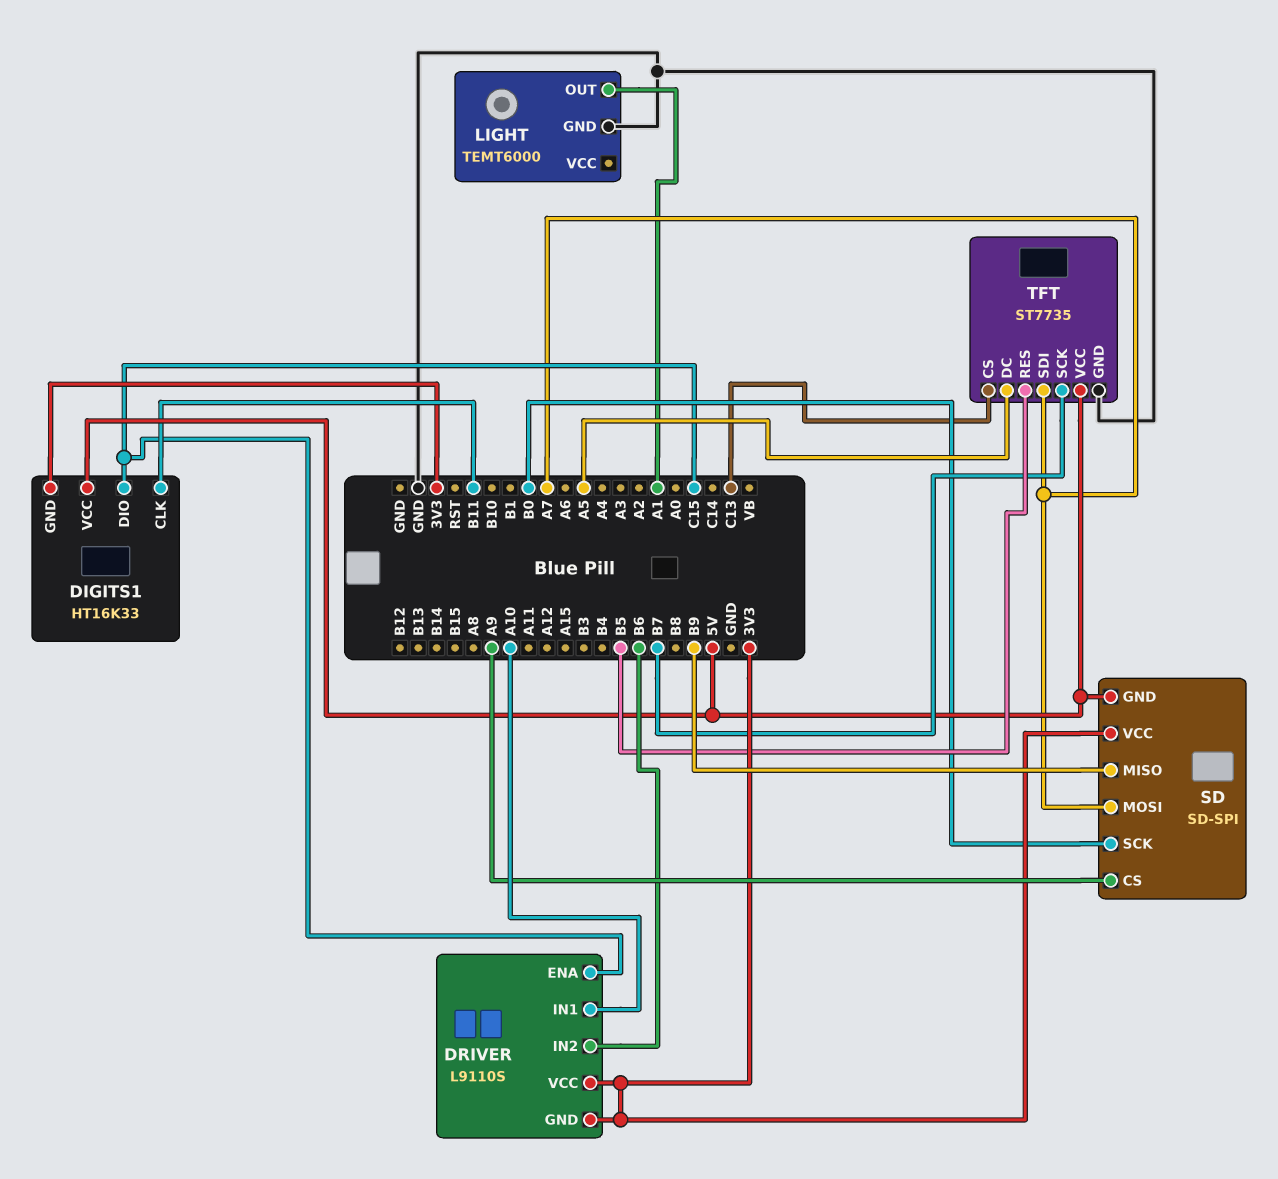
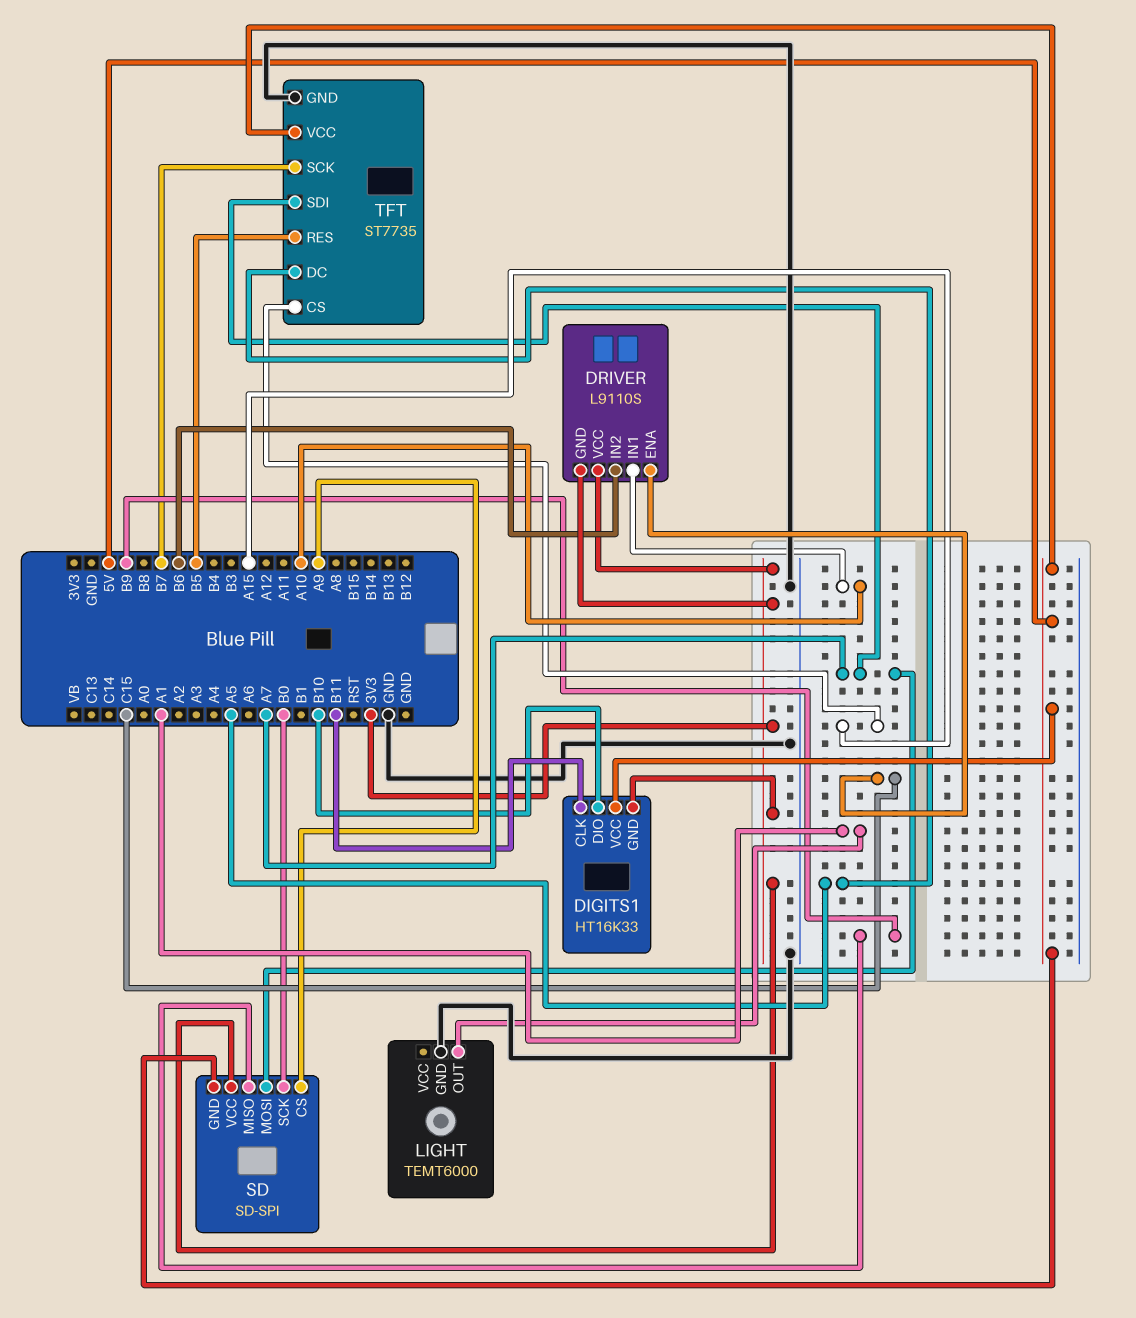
DIGITS1 pin DIO: C15 -> B10
TFT pin CS: C13 -> A15

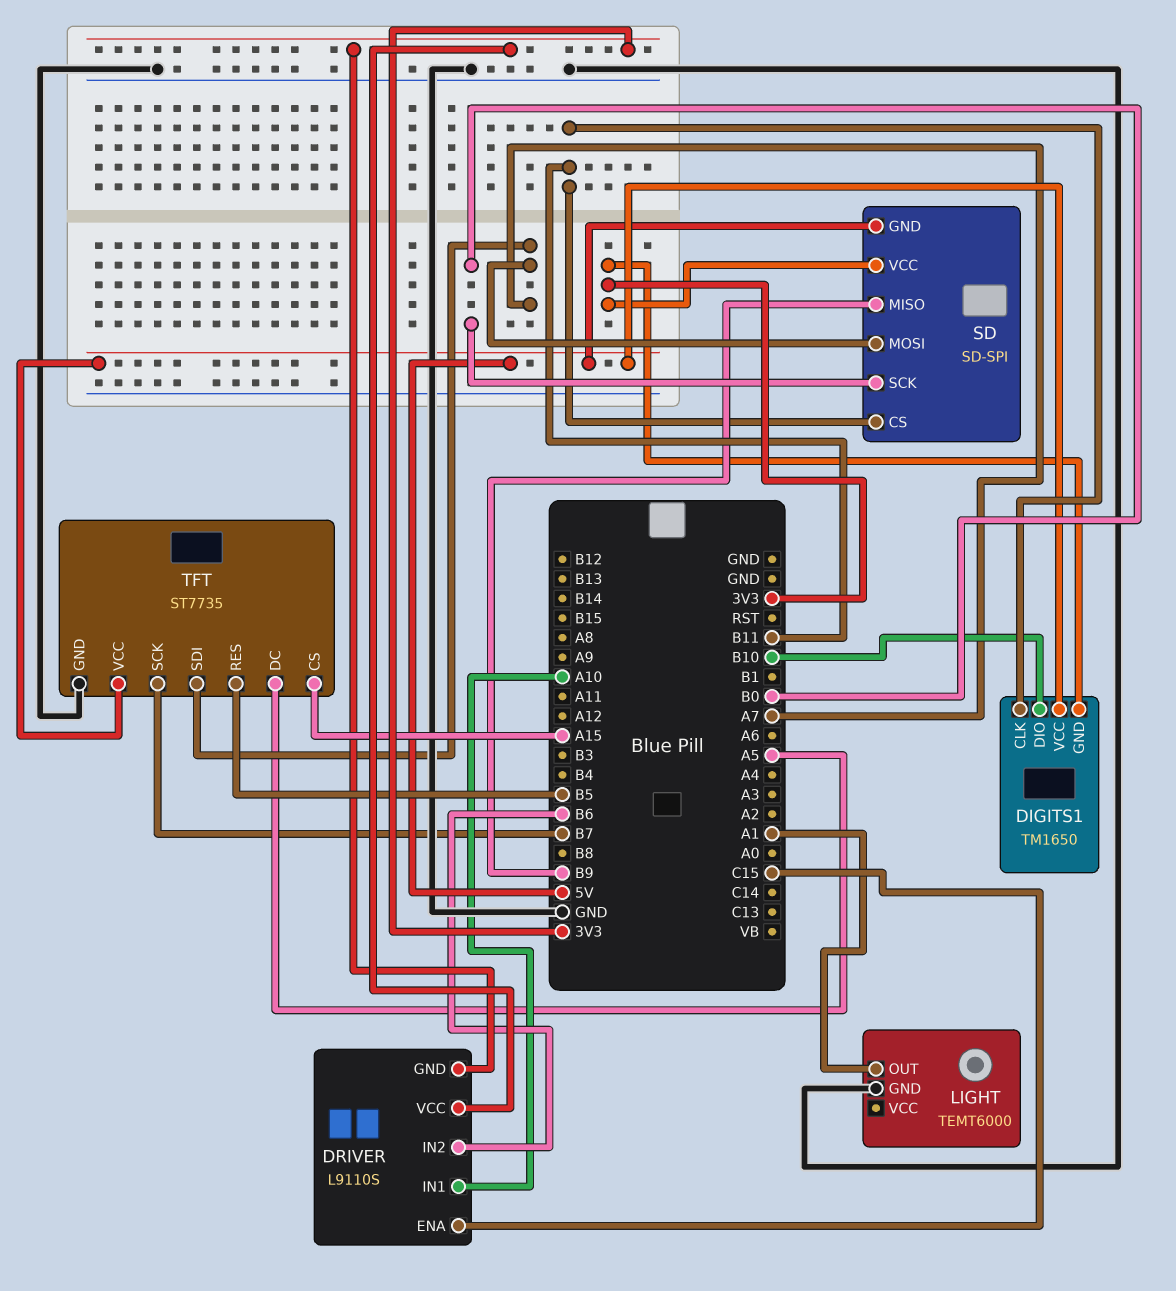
DIGITS1: HT16K33 -> TM1650
SD pin CS: A9 -> B11

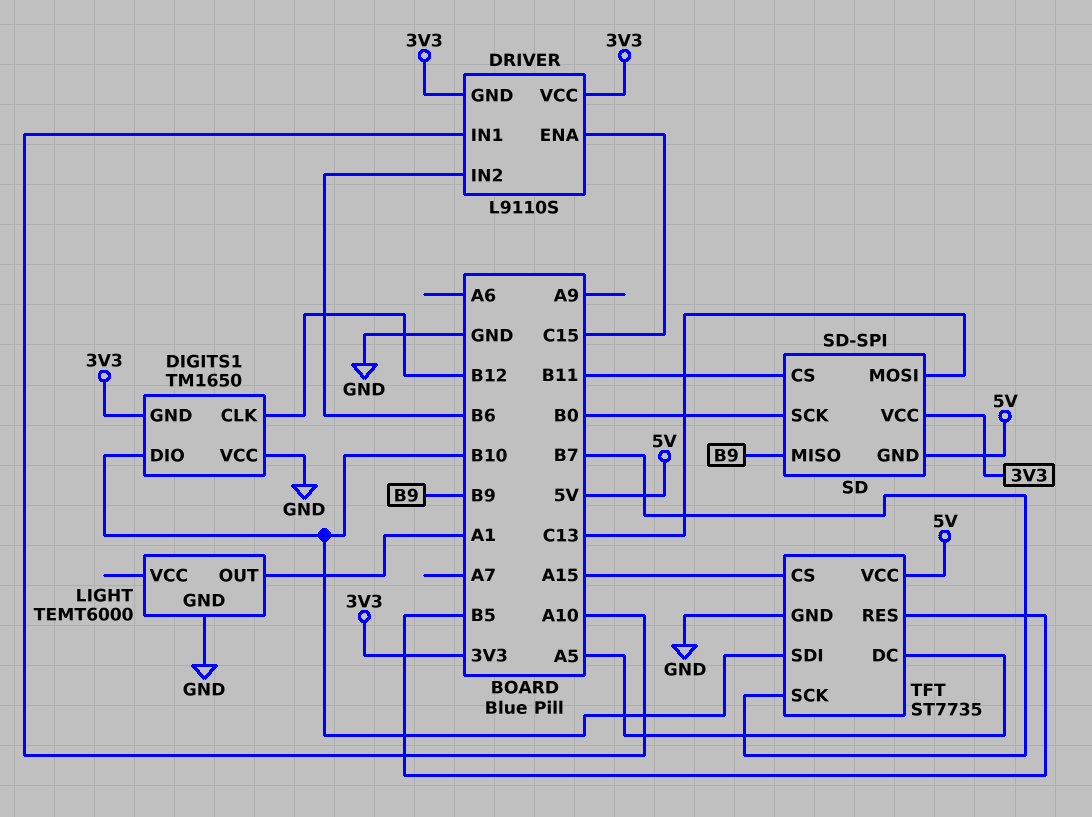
DIGITS1 pin CLK: B11 -> B12
DIGITS1 pin VCC: 5V -> GND
SD pin MOSI: A7 -> C13
TFT pin SDI: A7 -> B10

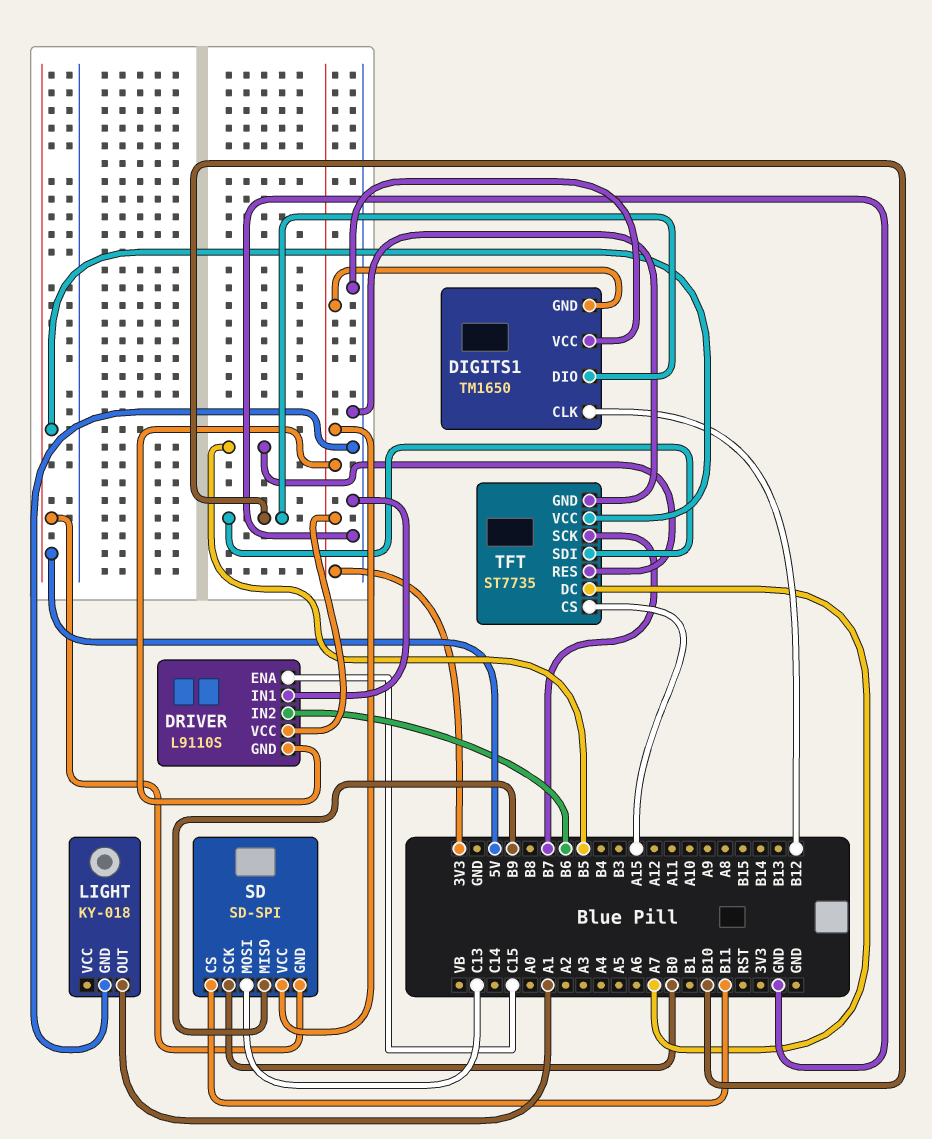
DRIVER pin IN1: A10 -> GND
LIGHT: TEMT6000 -> KY-018
TFT pin DC: A5 -> A7

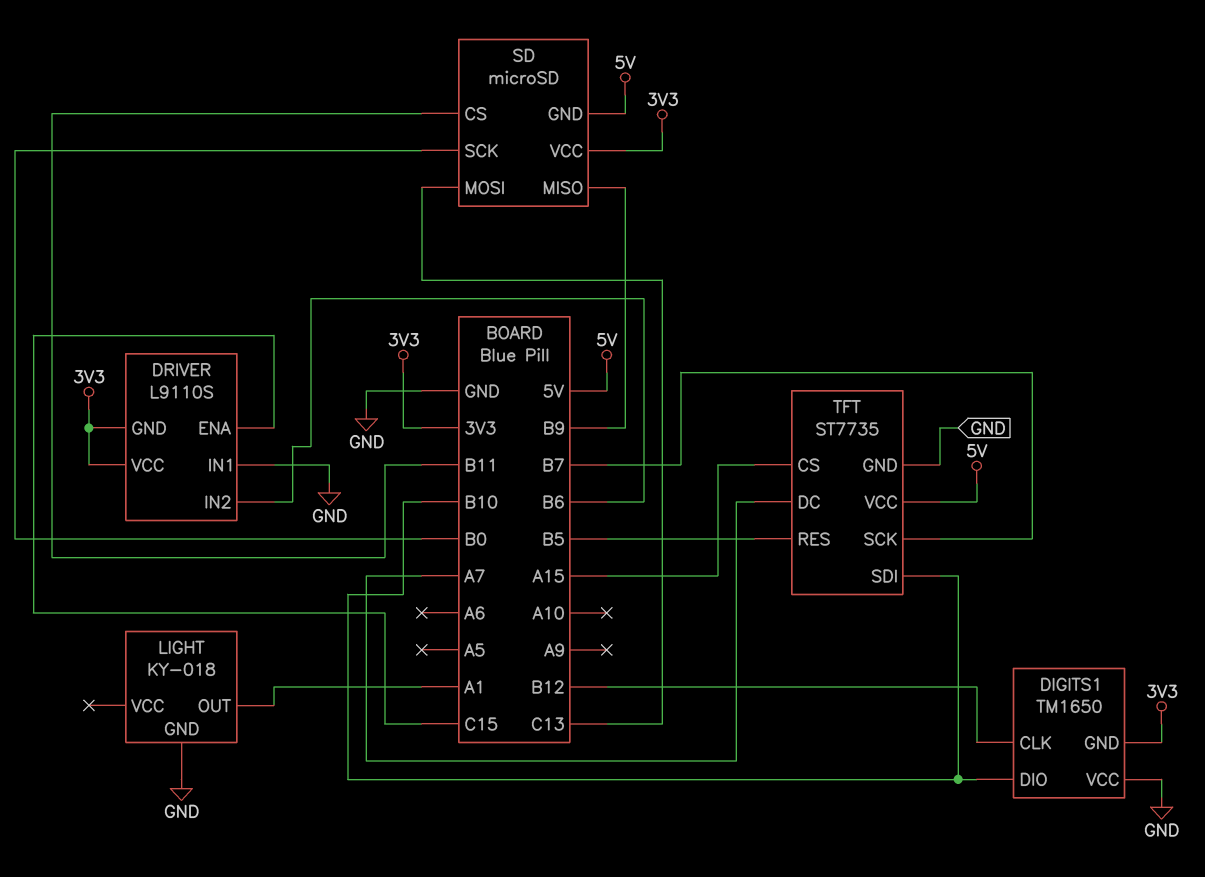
SD: SD-SPI -> microSD

